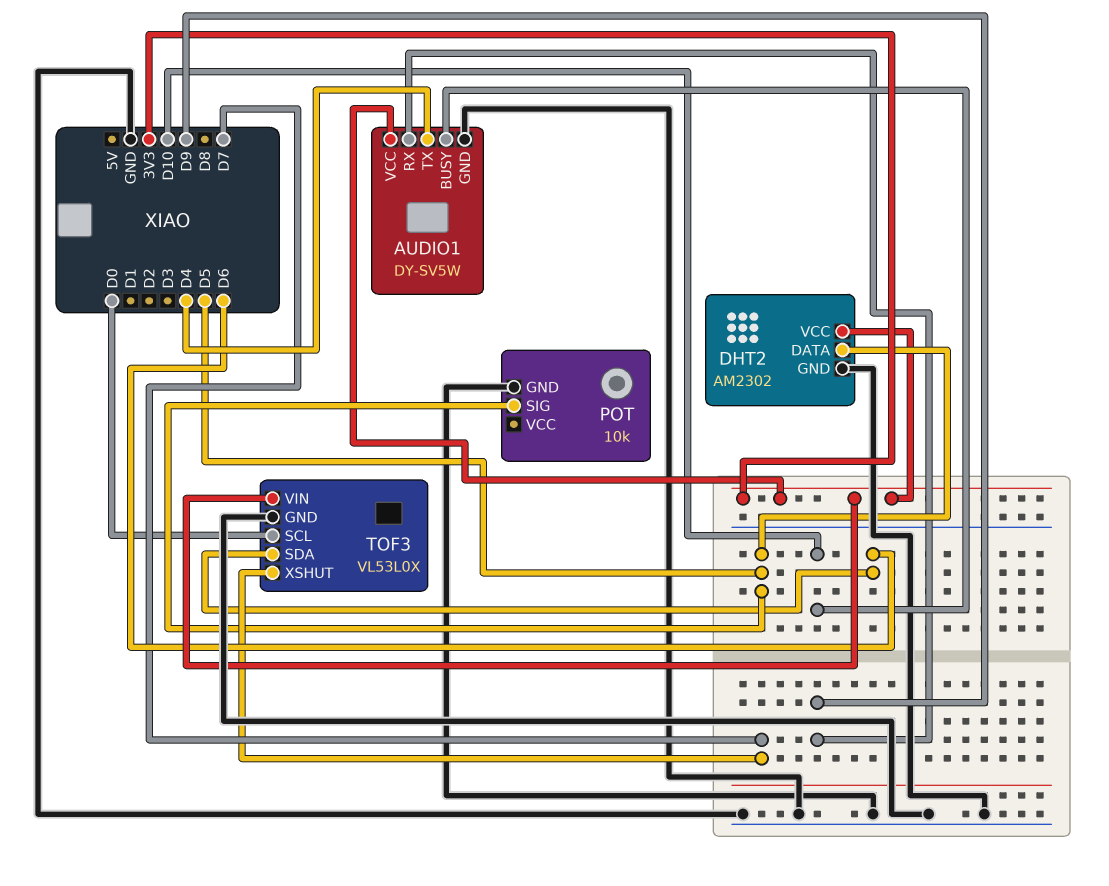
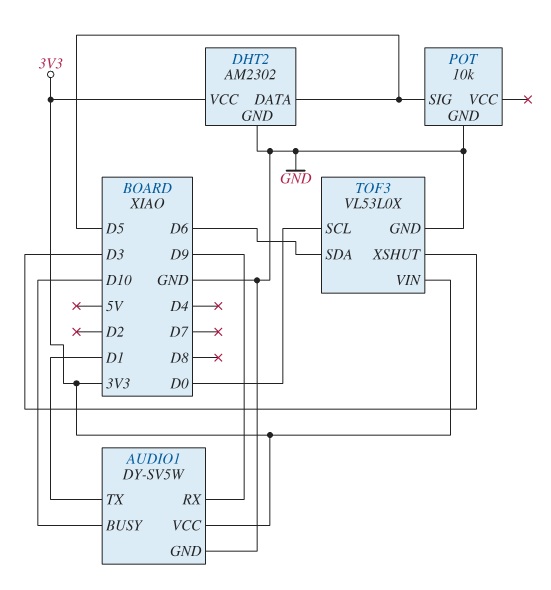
AUDIO1 pin TX: D4 -> D1
TOF3 pin XSHUT: D7 -> D3

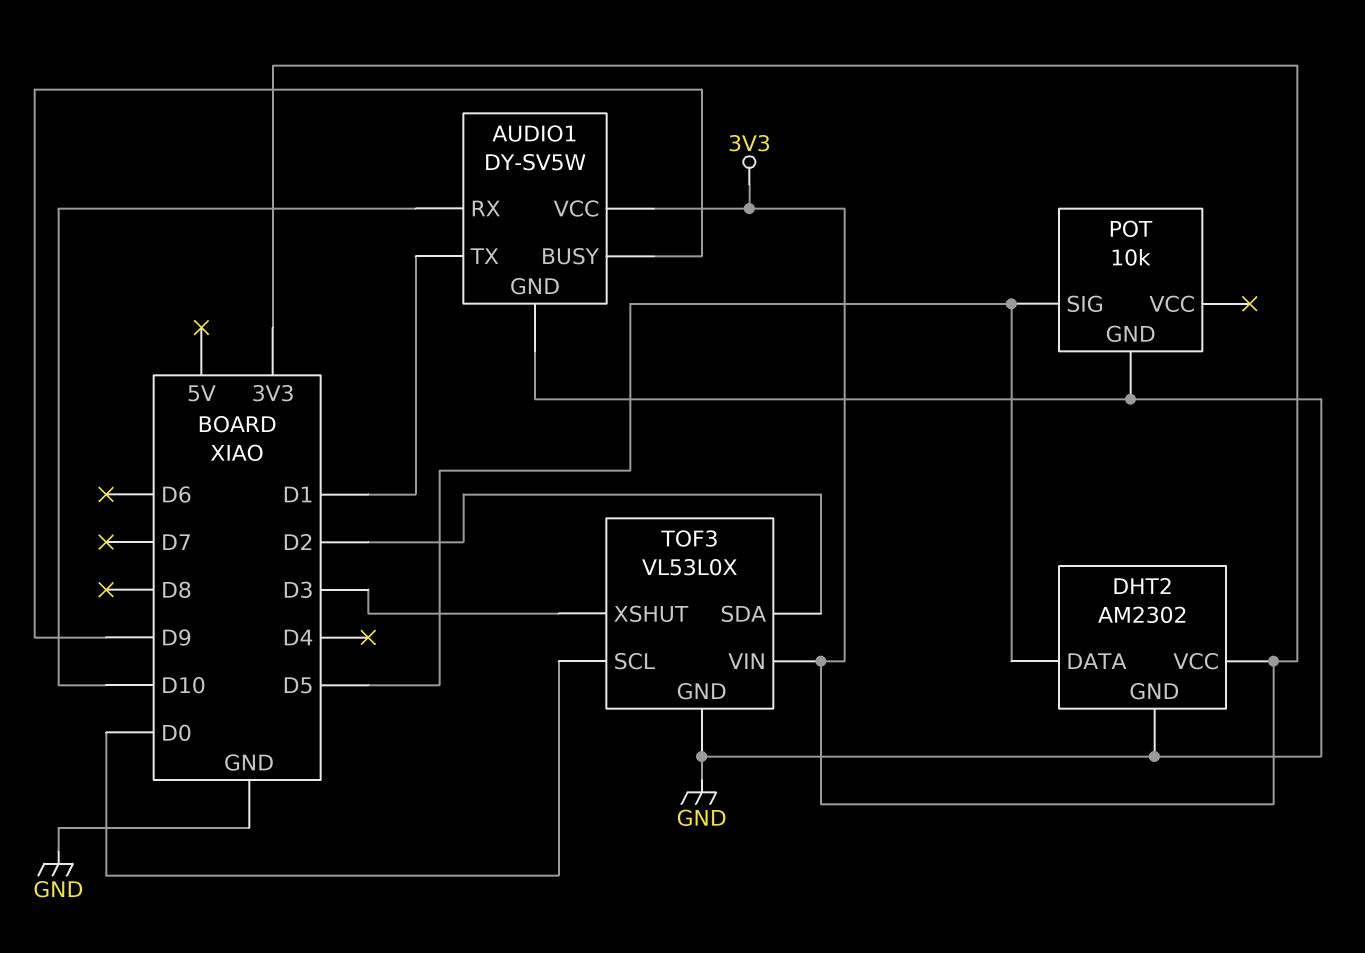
AUDIO1 pin BUSY: D10 -> D9
AUDIO1 pin RX: D9 -> D10
TOF3 pin SDA: D6 -> D2

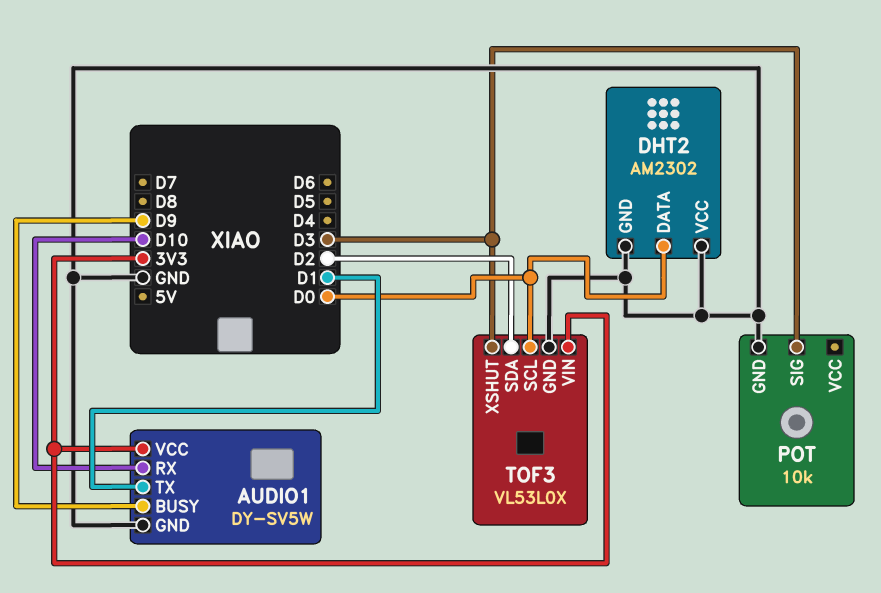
DHT2 pin DATA: D5 -> D0
DHT2 pin VCC: 3V3 -> GND
POT pin SIG: D5 -> D3

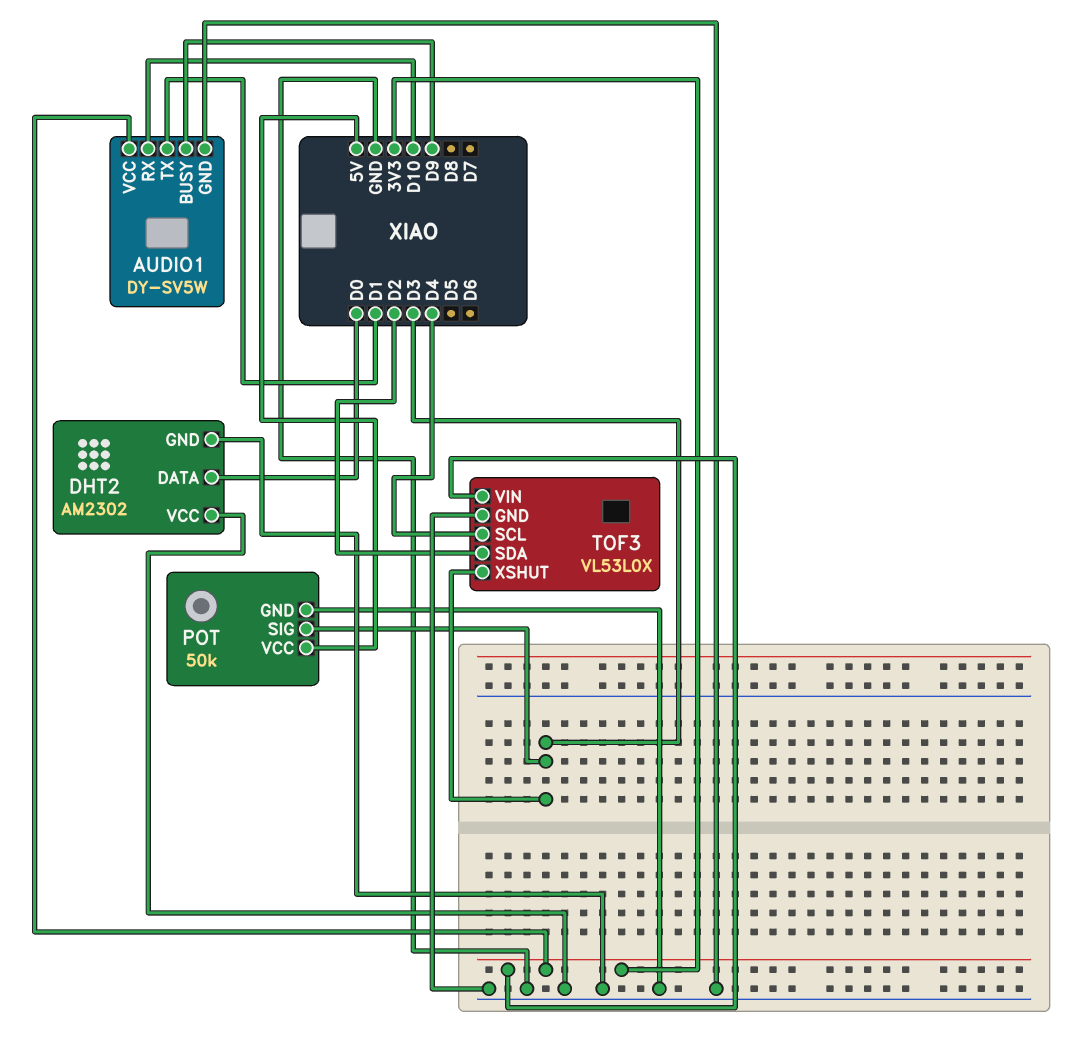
POT: 10k -> 50k
POT pin VCC: none -> 5V
TOF3 pin SCL: D0 -> D4

